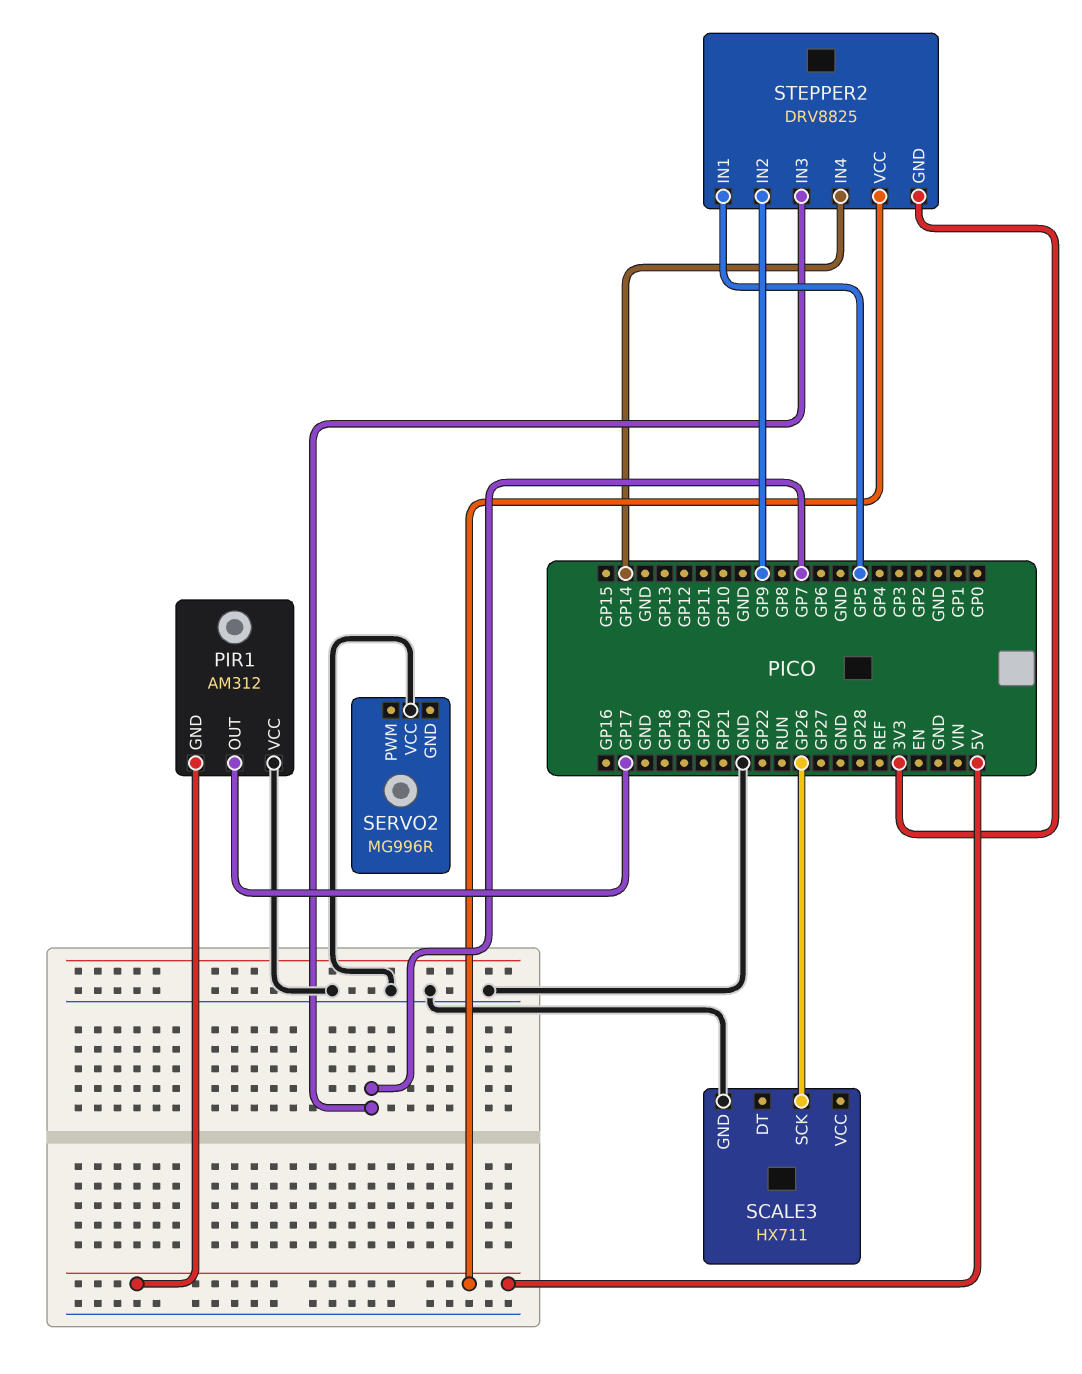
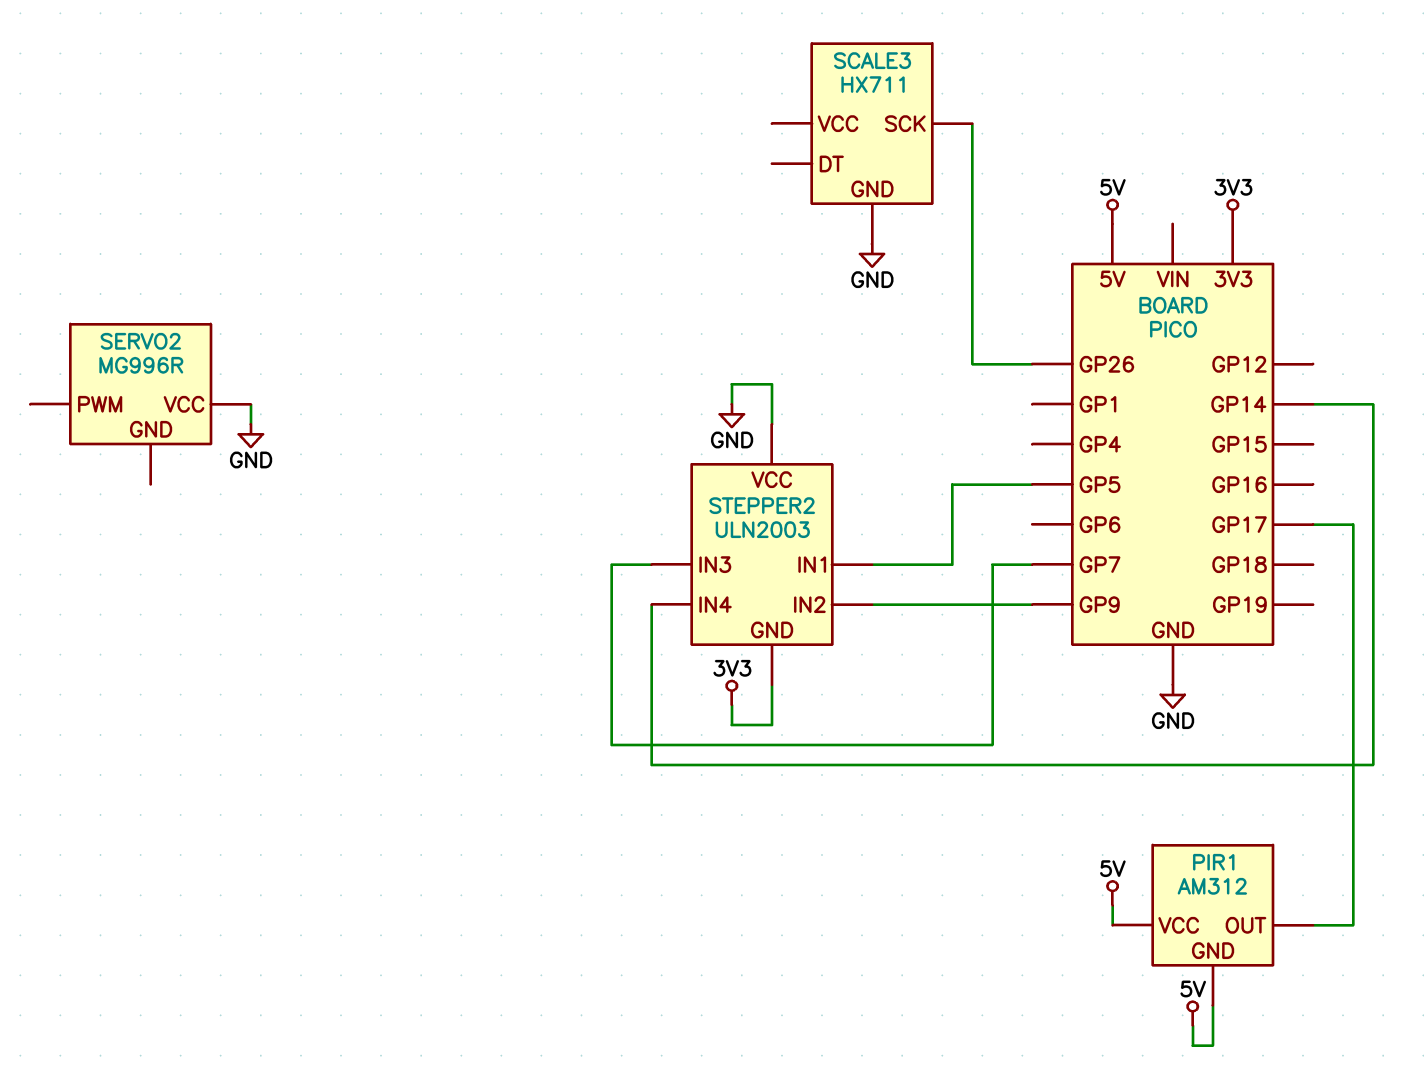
PIR1 pin VCC: GND -> 5V
STEPPER2: DRV8825 -> ULN2003
STEPPER2 pin VCC: 5V -> GND

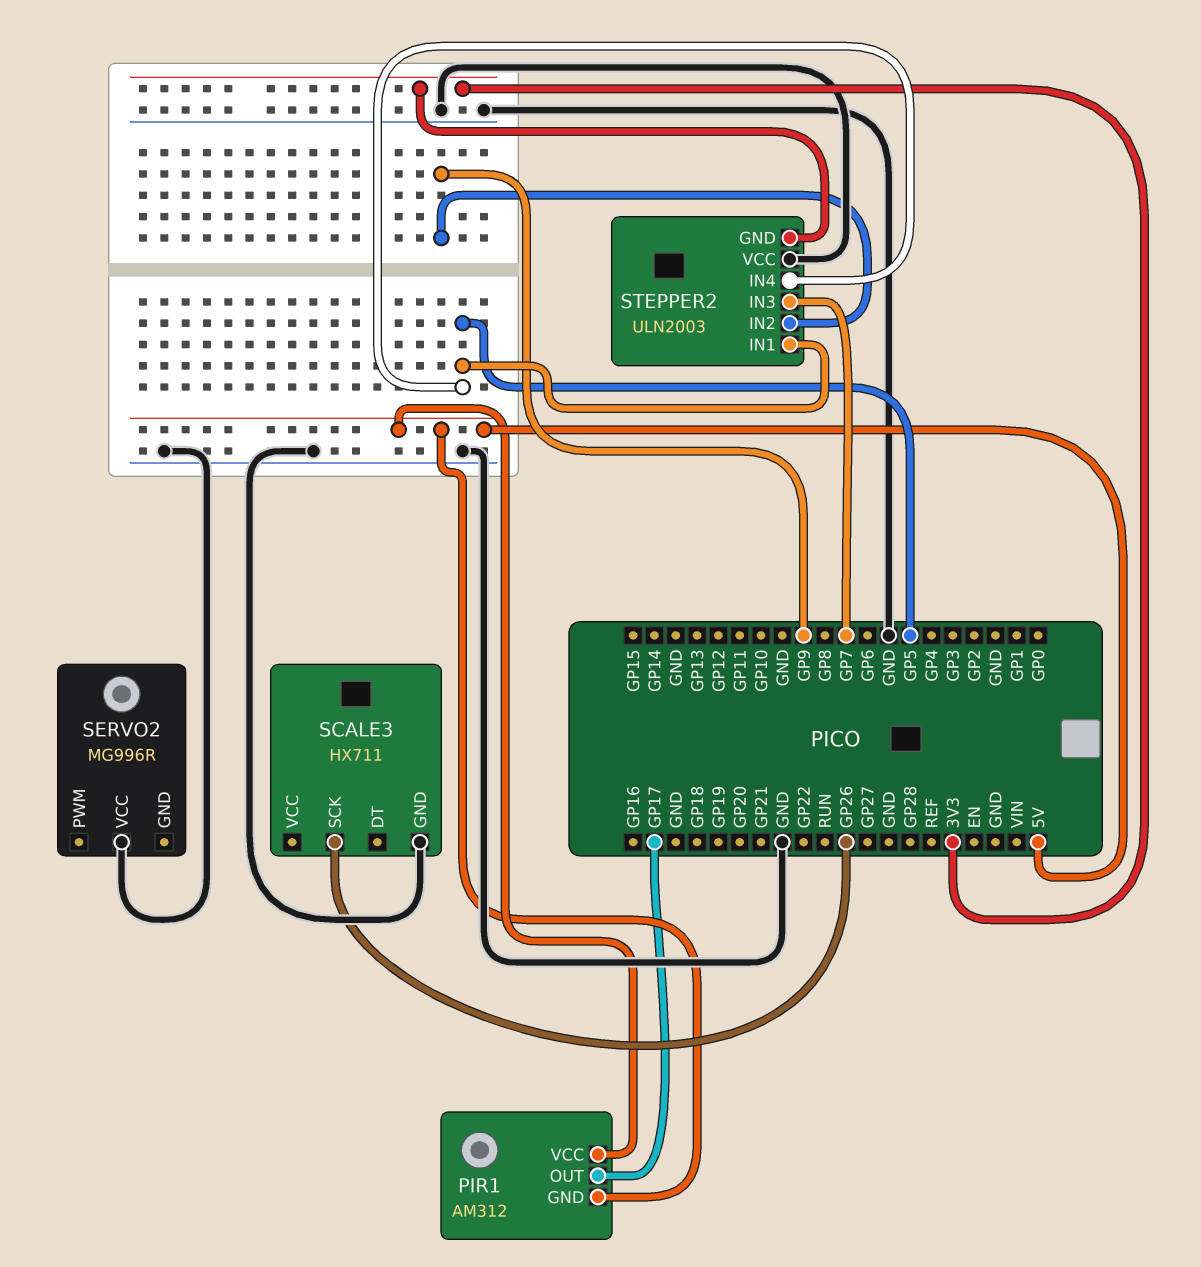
STEPPER2 pin IN4: GP14 -> GP5

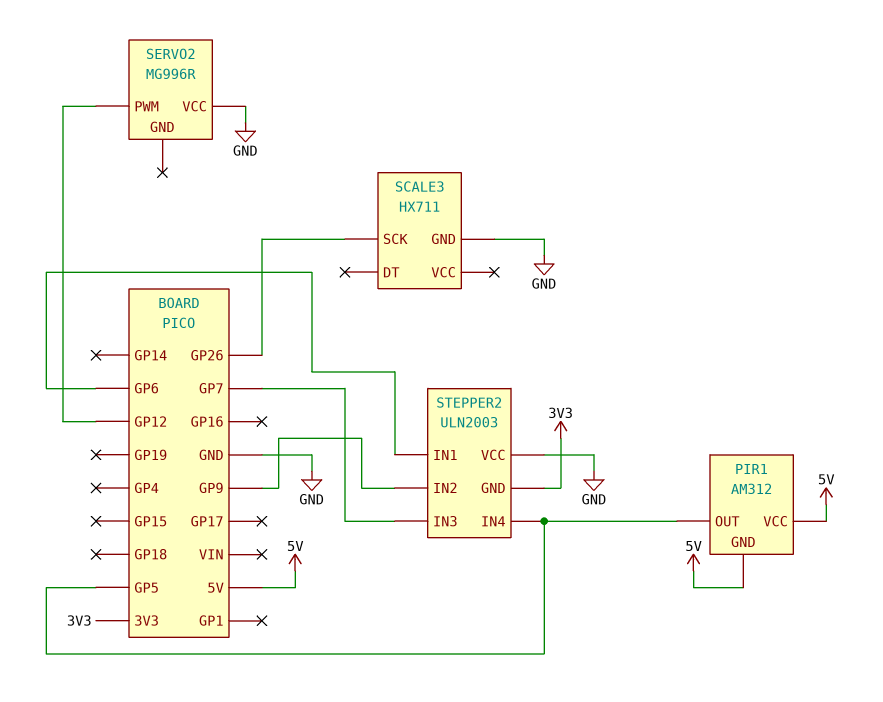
PIR1 pin OUT: GP17 -> GP5
SERVO2 pin PWM: none -> GP12
STEPPER2 pin IN1: GP5 -> GP6

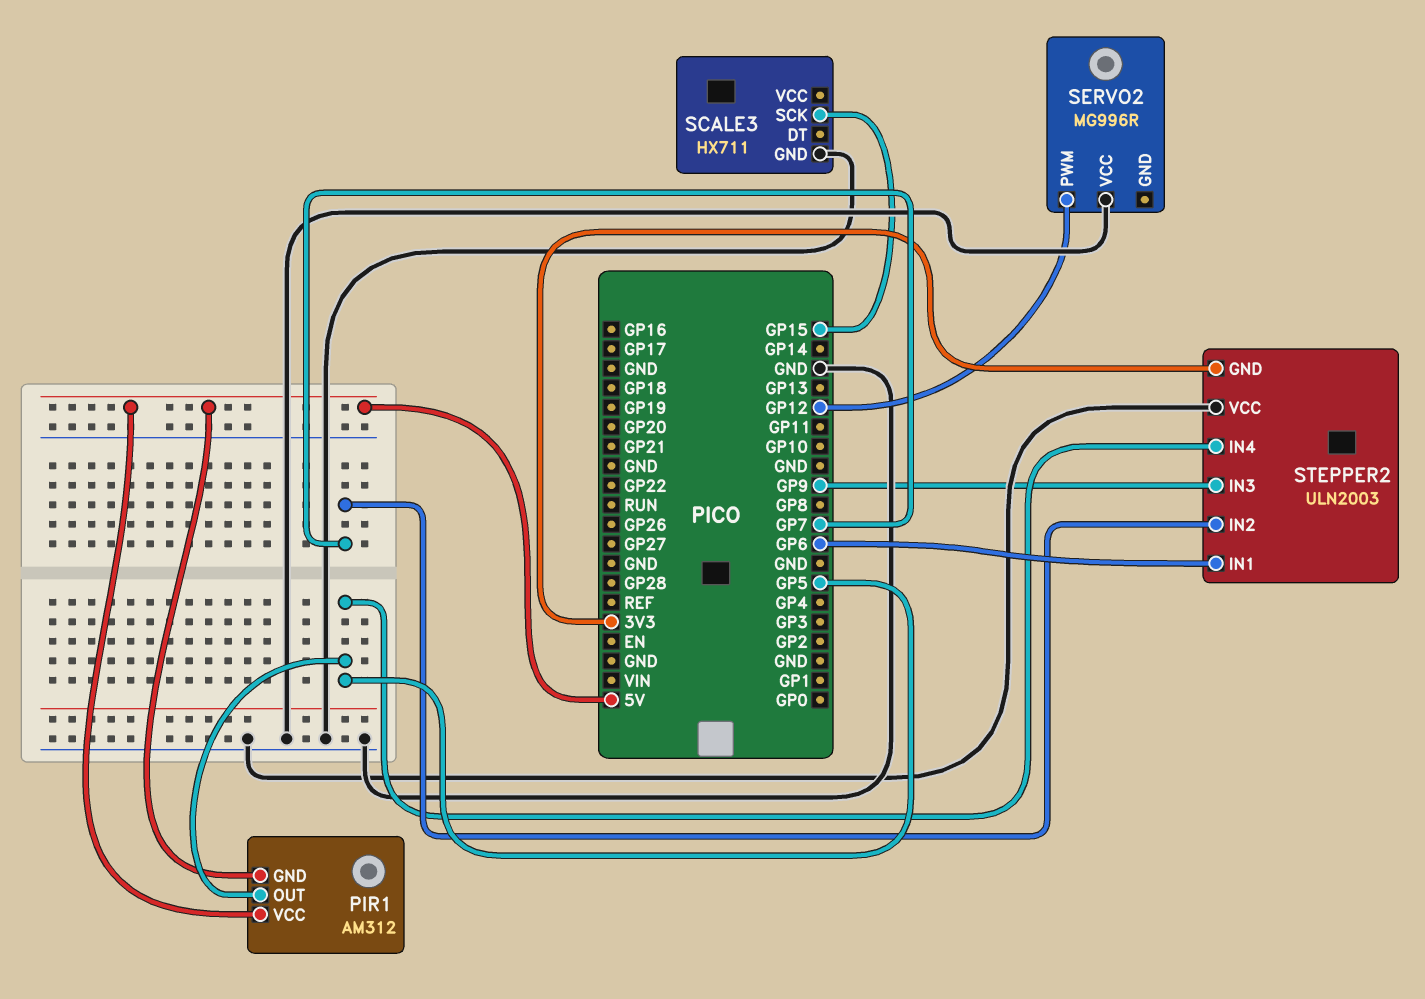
SCALE3 pin SCK: GP26 -> GP15
STEPPER2 pin IN2: GP9 -> GP7
STEPPER2 pin IN3: GP7 -> GP9

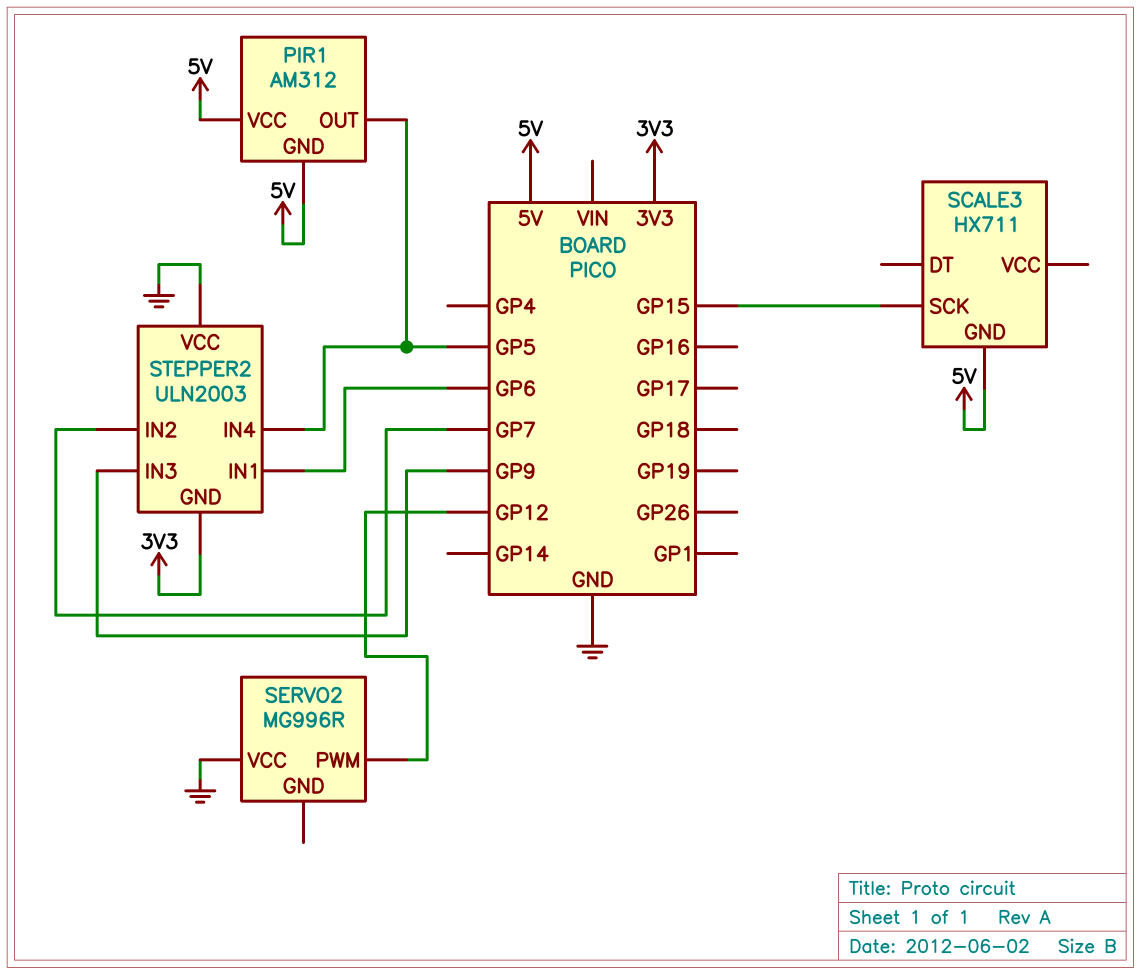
SCALE3 pin GND: GND -> 5V

